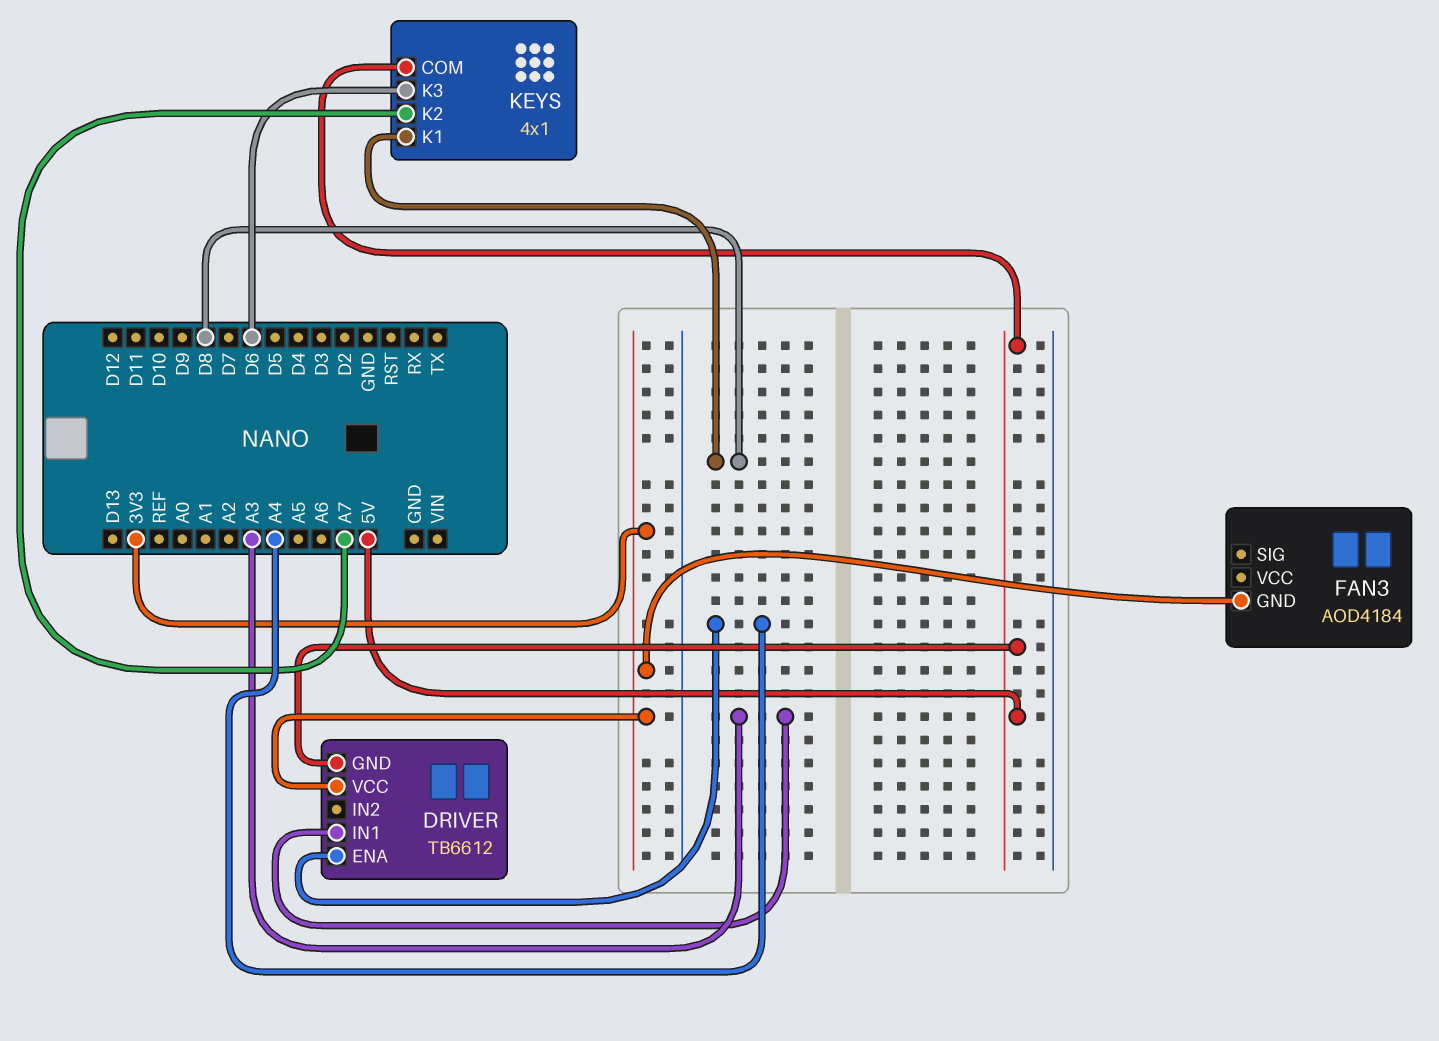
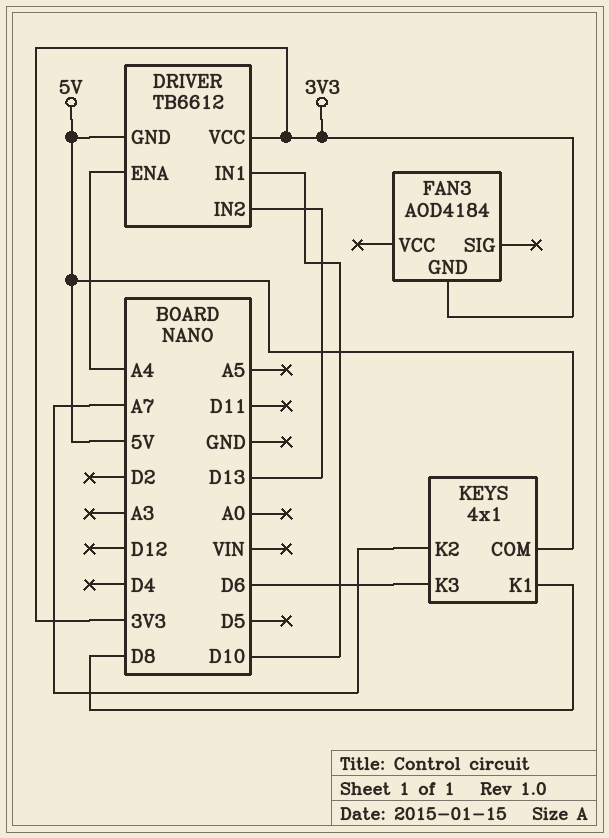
DRIVER pin IN1: A3 -> D10
DRIVER pin IN2: none -> D13

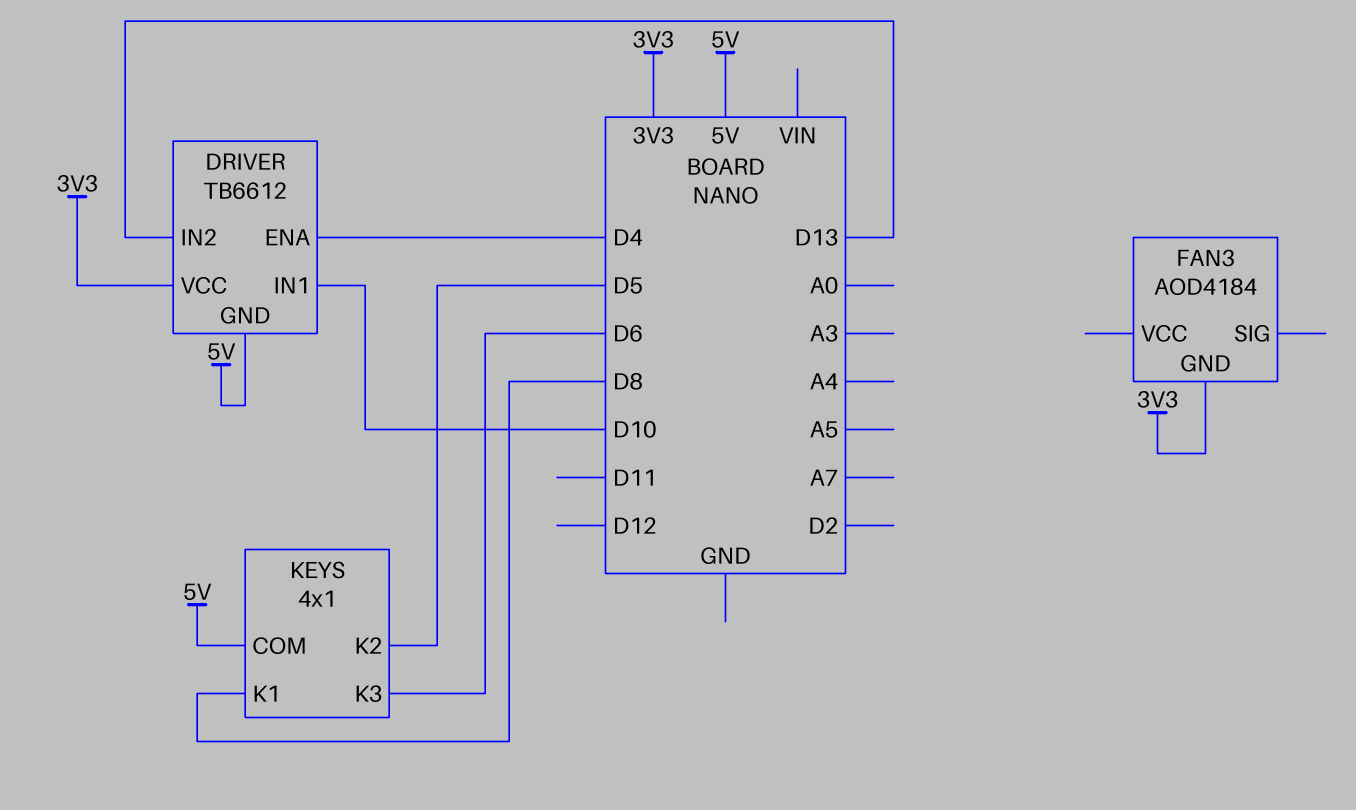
DRIVER pin ENA: A4 -> D4
KEYS pin K2: A7 -> D5

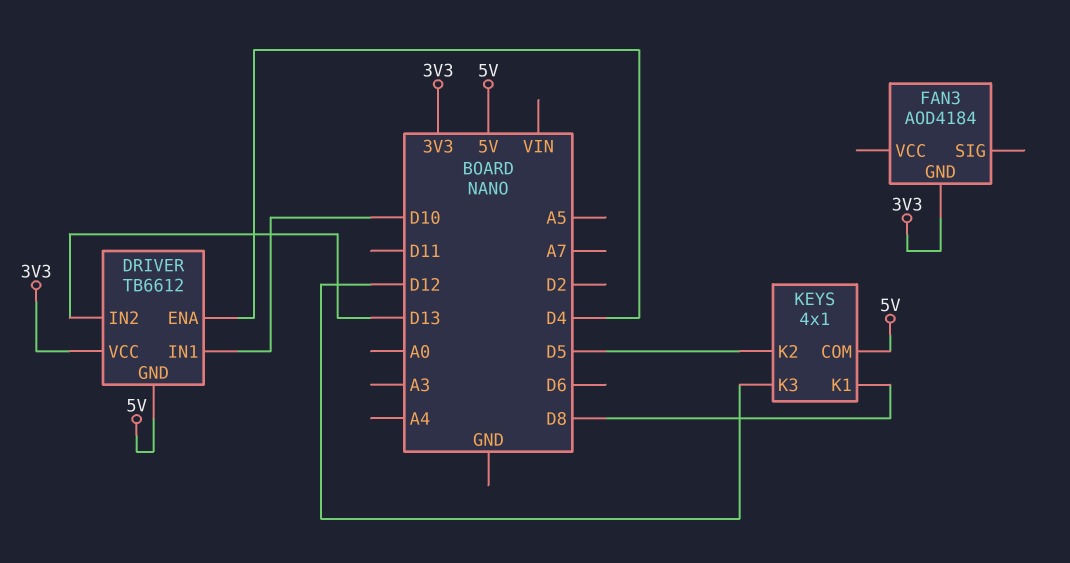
KEYS pin K3: D6 -> D12

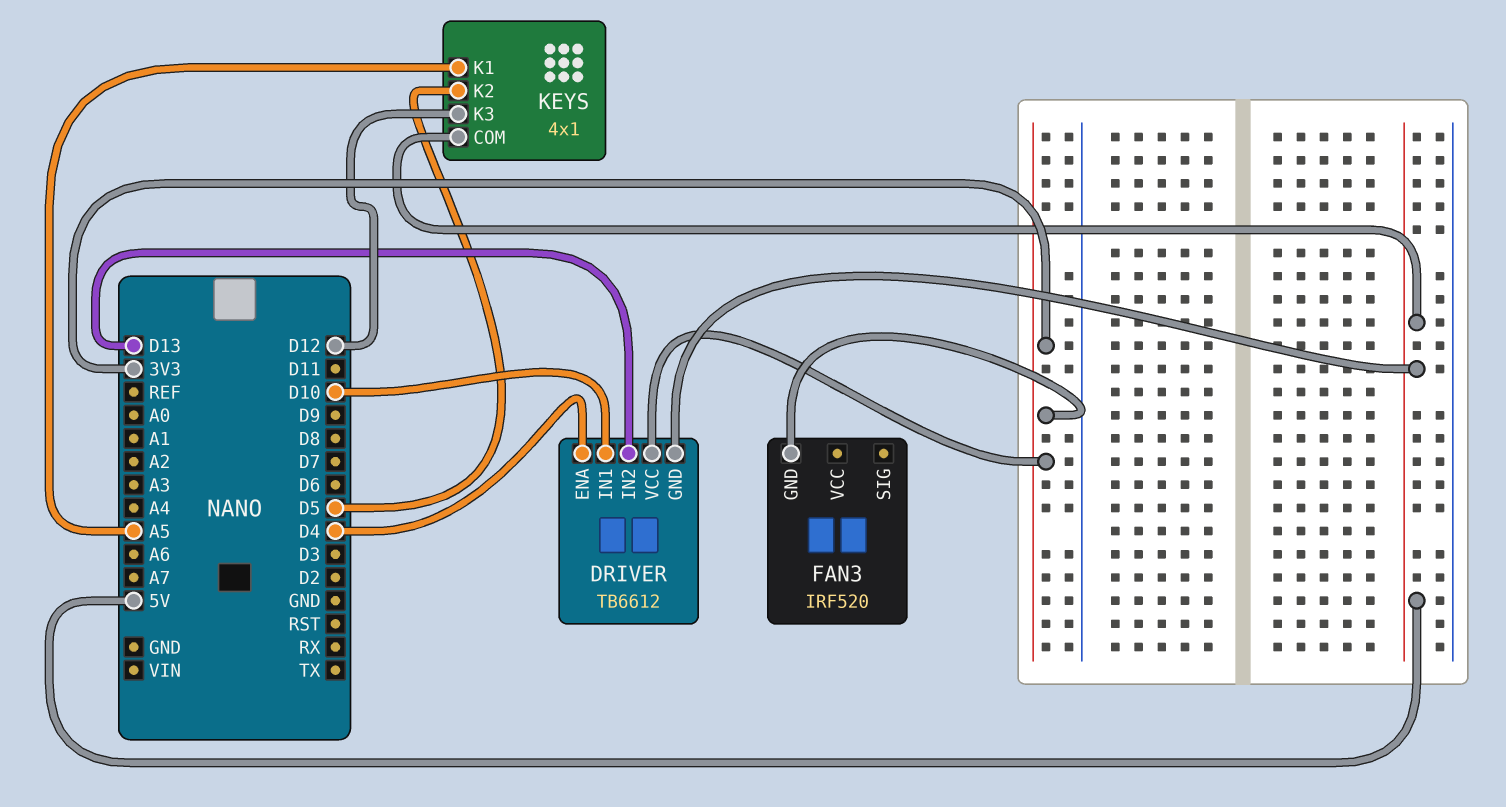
FAN3: AOD4184 -> IRF520
KEYS pin K1: D8 -> A5

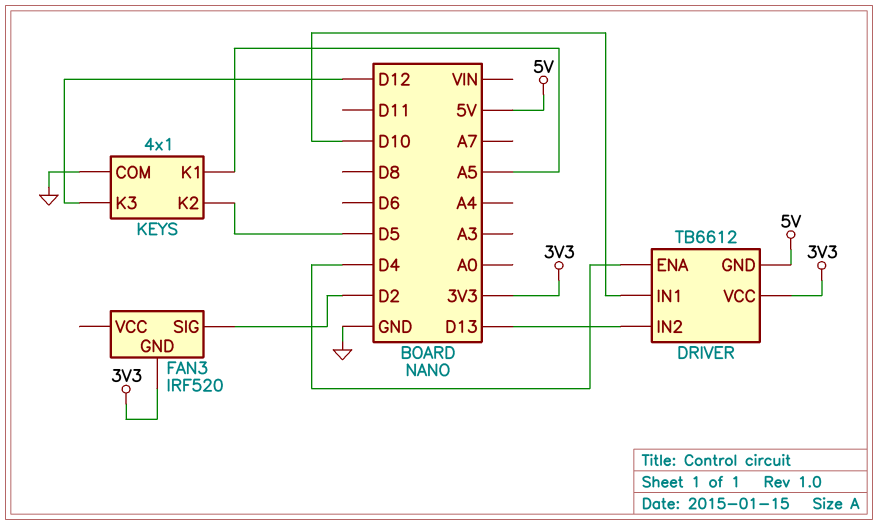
FAN3 pin SIG: none -> D2
KEYS pin COM: 5V -> GND

